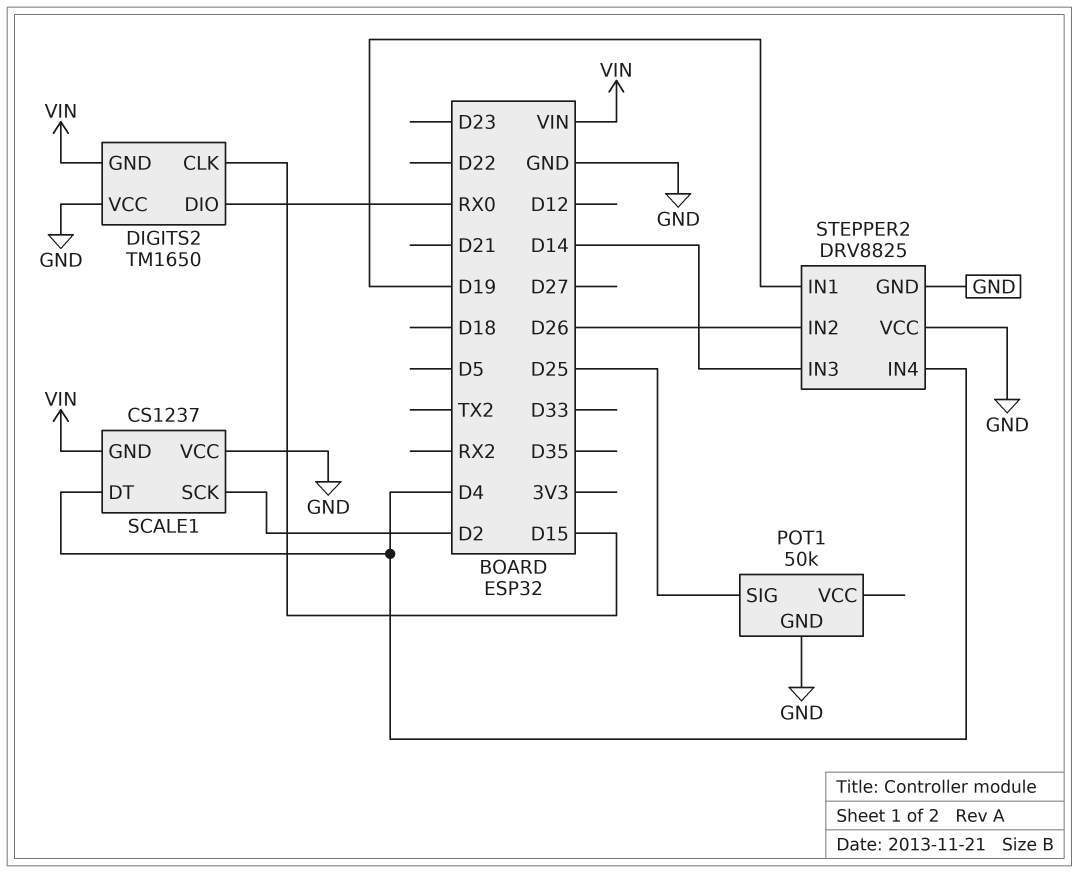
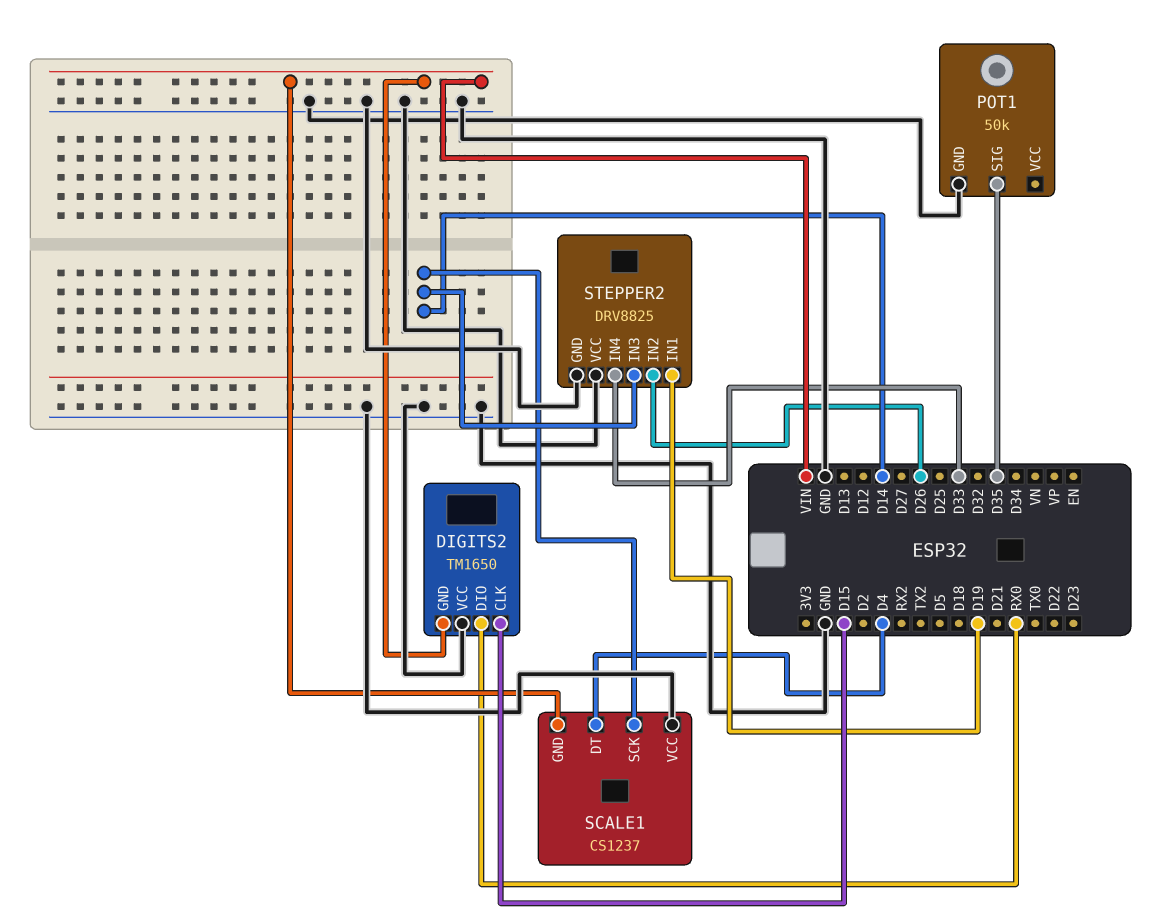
POT1 pin SIG: D25 -> D35
SCALE1 pin SCK: D2 -> D14
STEPPER2 pin IN4: D4 -> D33

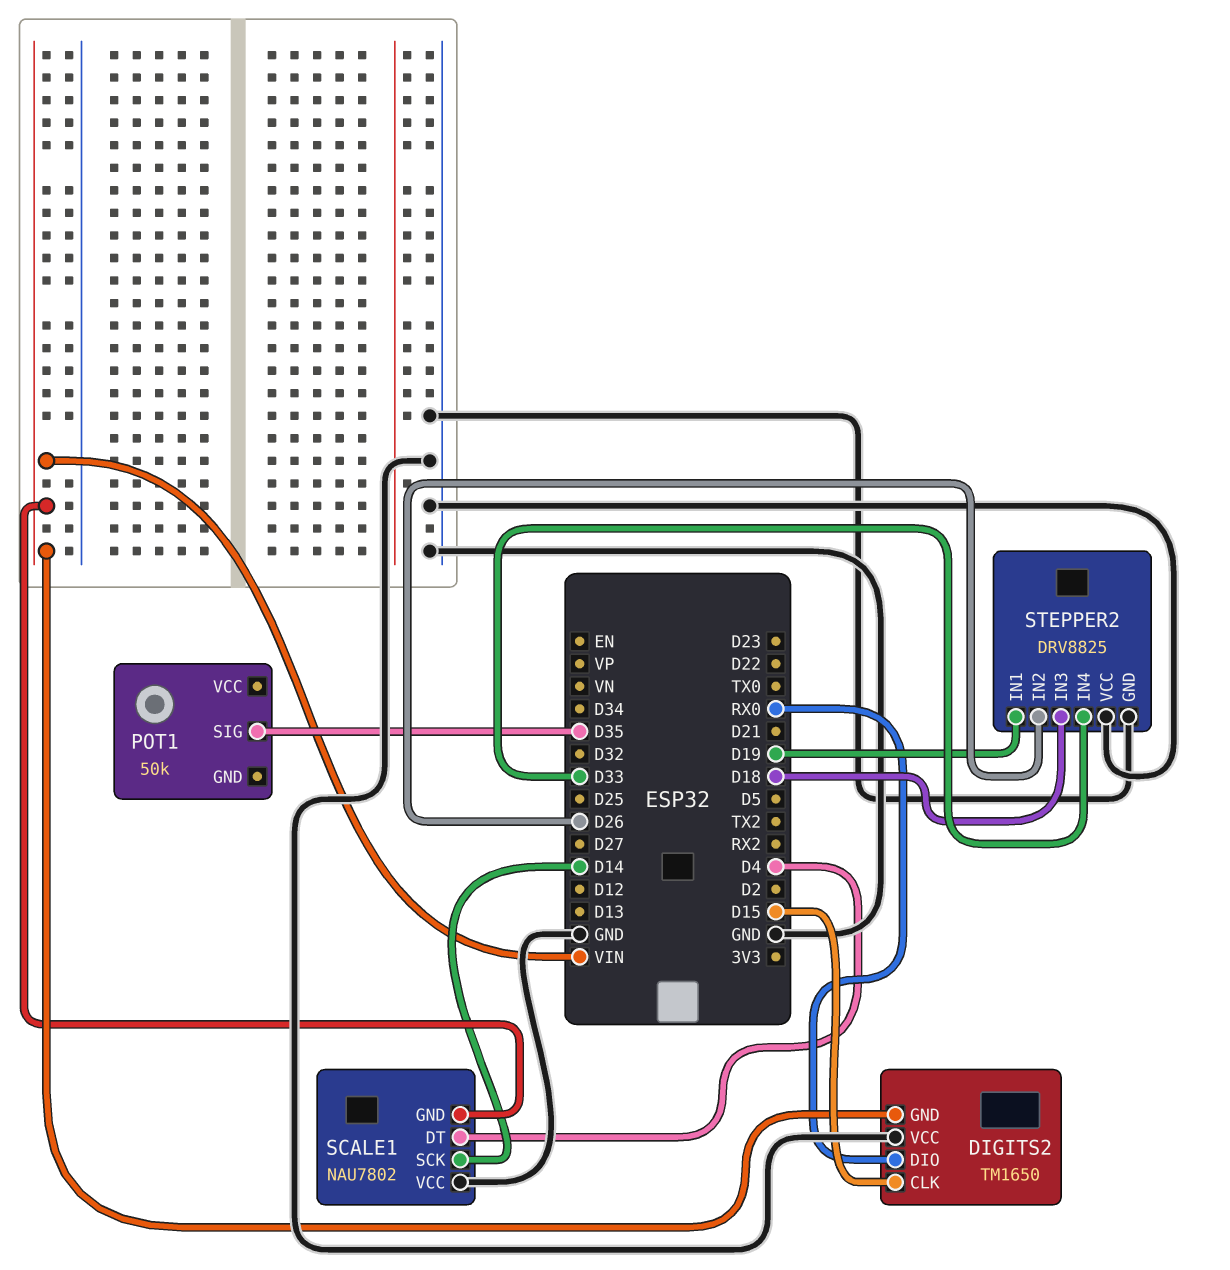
POT1 pin GND: GND -> none
SCALE1: CS1237 -> NAU7802
STEPPER2 pin IN3: D14 -> D18

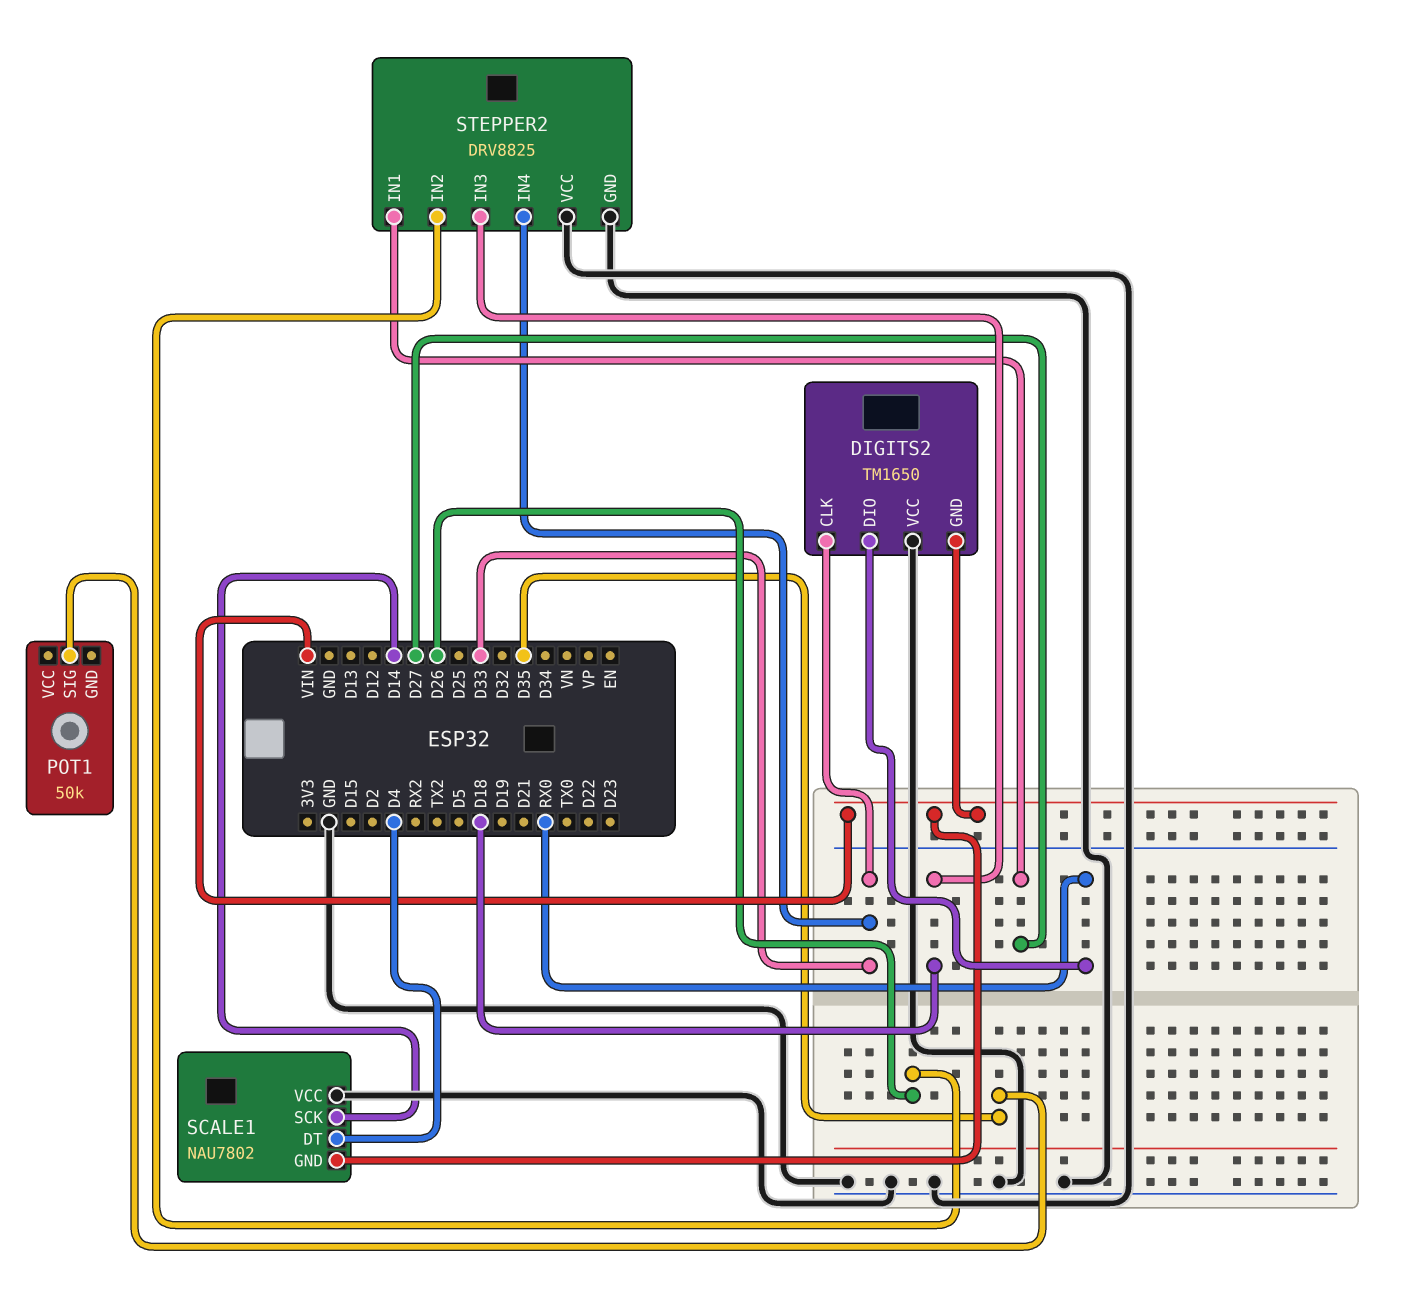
DIGITS2 pin CLK: D15 -> D33
STEPPER2 pin IN1: D19 -> D27

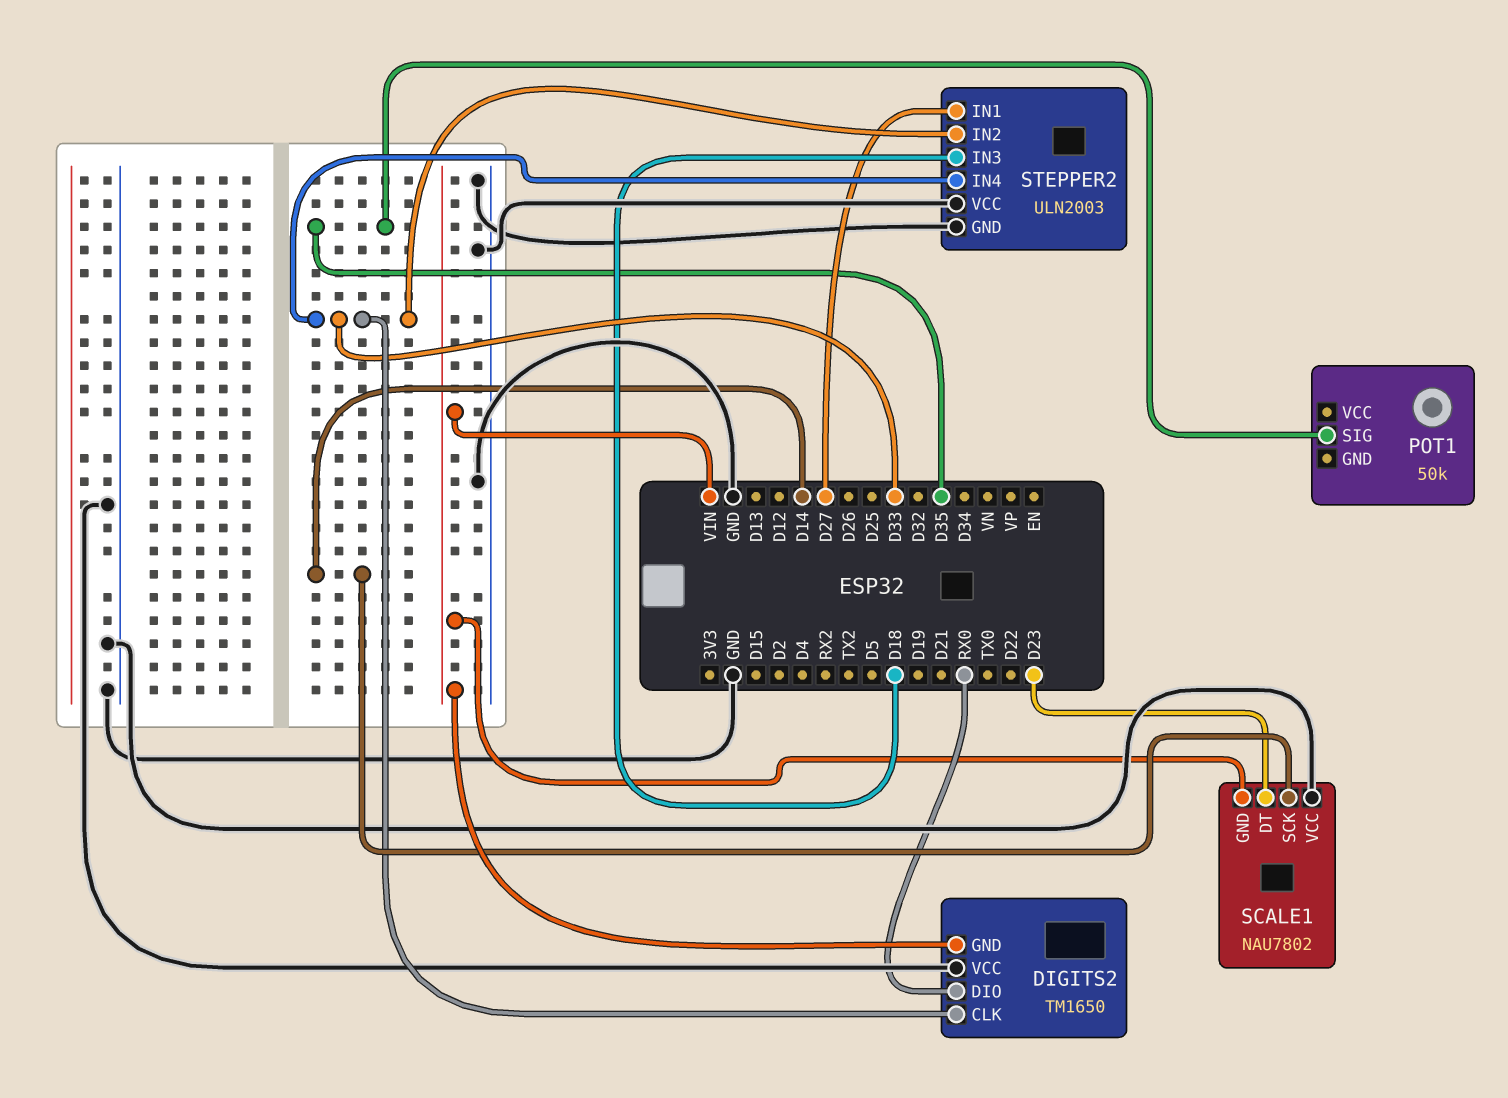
SCALE1 pin DT: D4 -> D23
STEPPER2: DRV8825 -> ULN2003
STEPPER2 pin IN2: D26 -> D33

